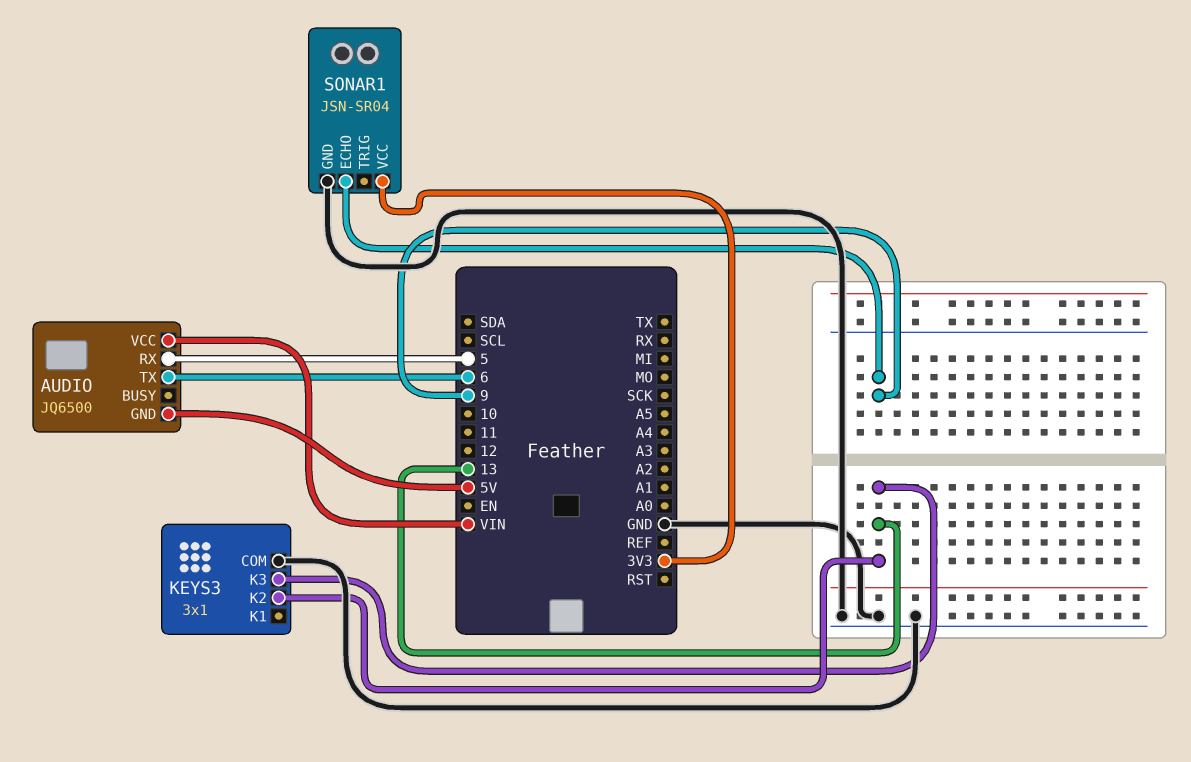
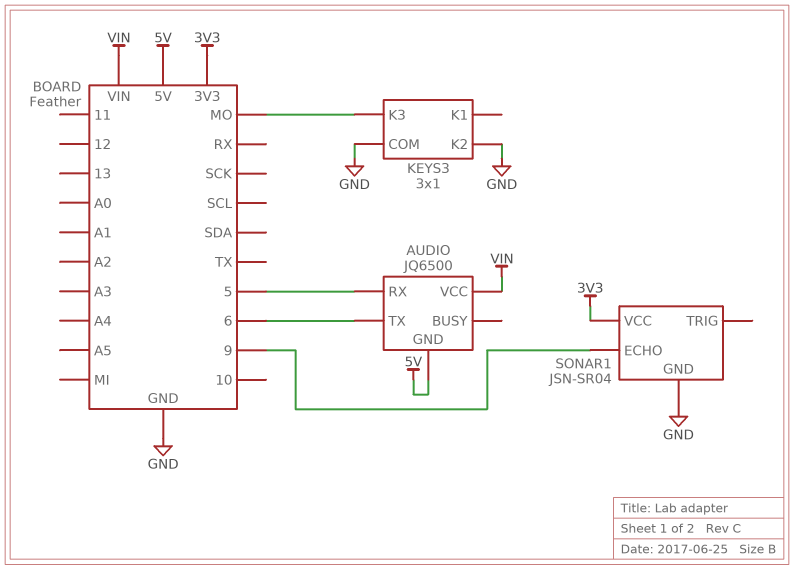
KEYS3 pin K2: 13 -> GND
KEYS3 pin K3: 13 -> MO

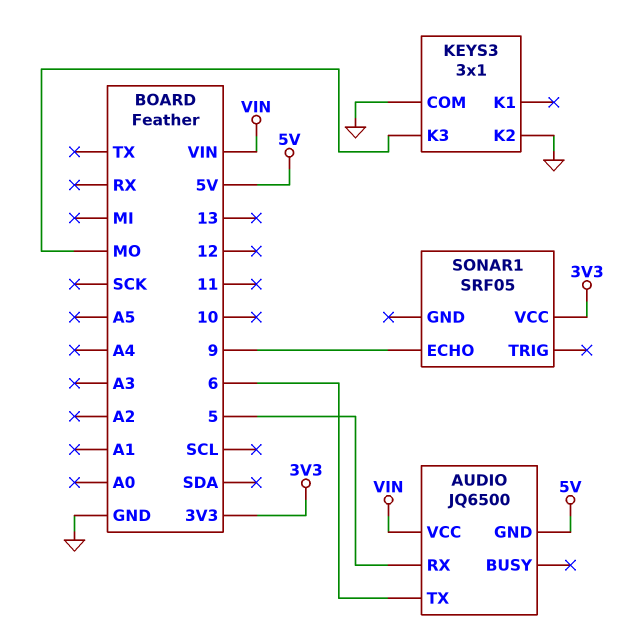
SONAR1: JSN-SR04 -> SRF05
SONAR1 pin GND: GND -> none

